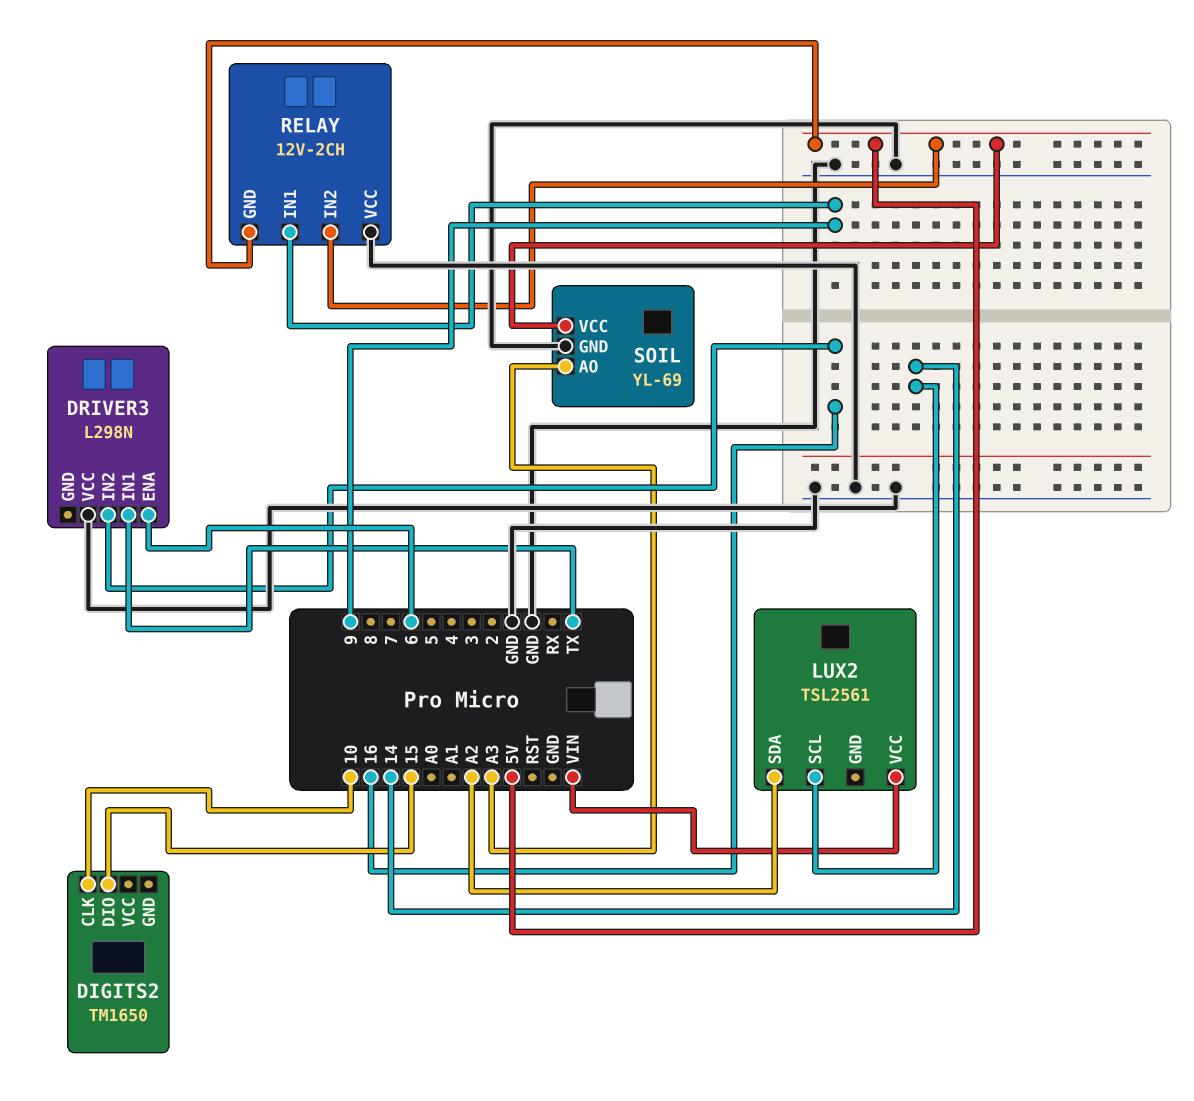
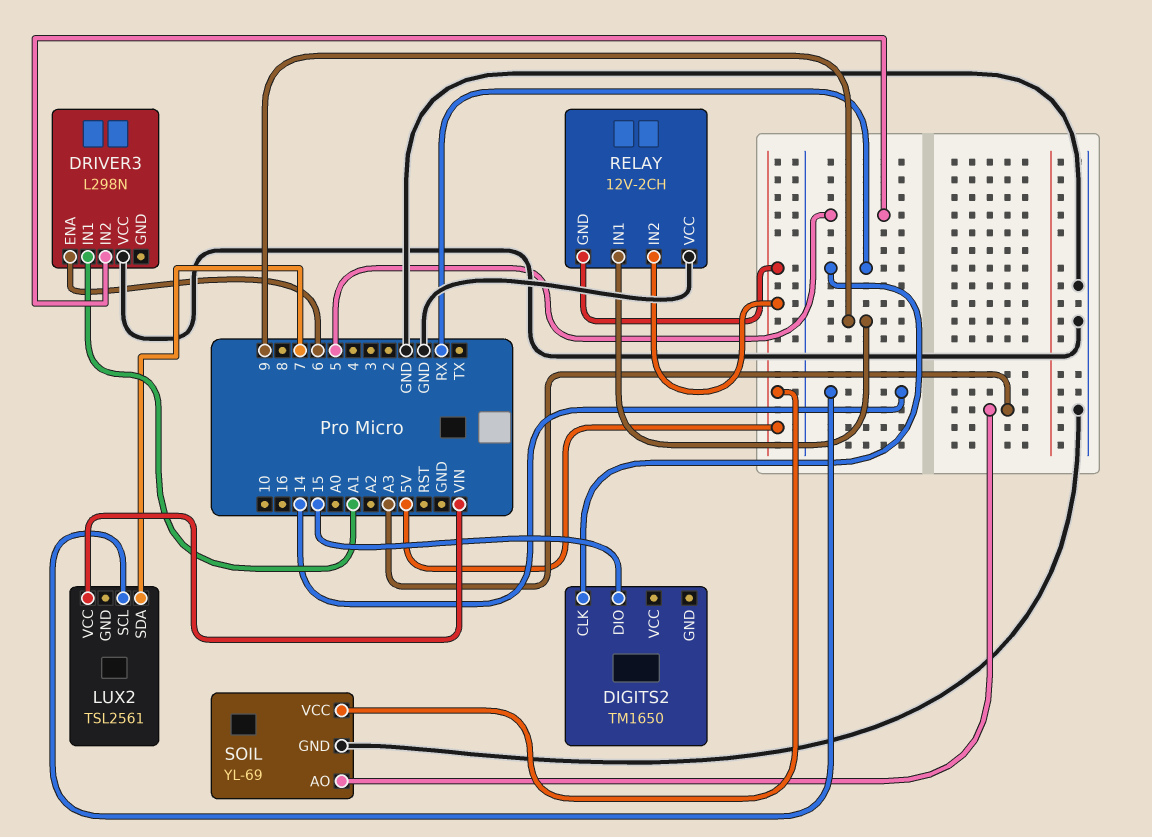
DIGITS2 pin CLK: 10 -> RX
DRIVER3 pin IN1: TX -> A1
DRIVER3 pin IN2: 16 -> 5
LUX2 pin SDA: A2 -> 7

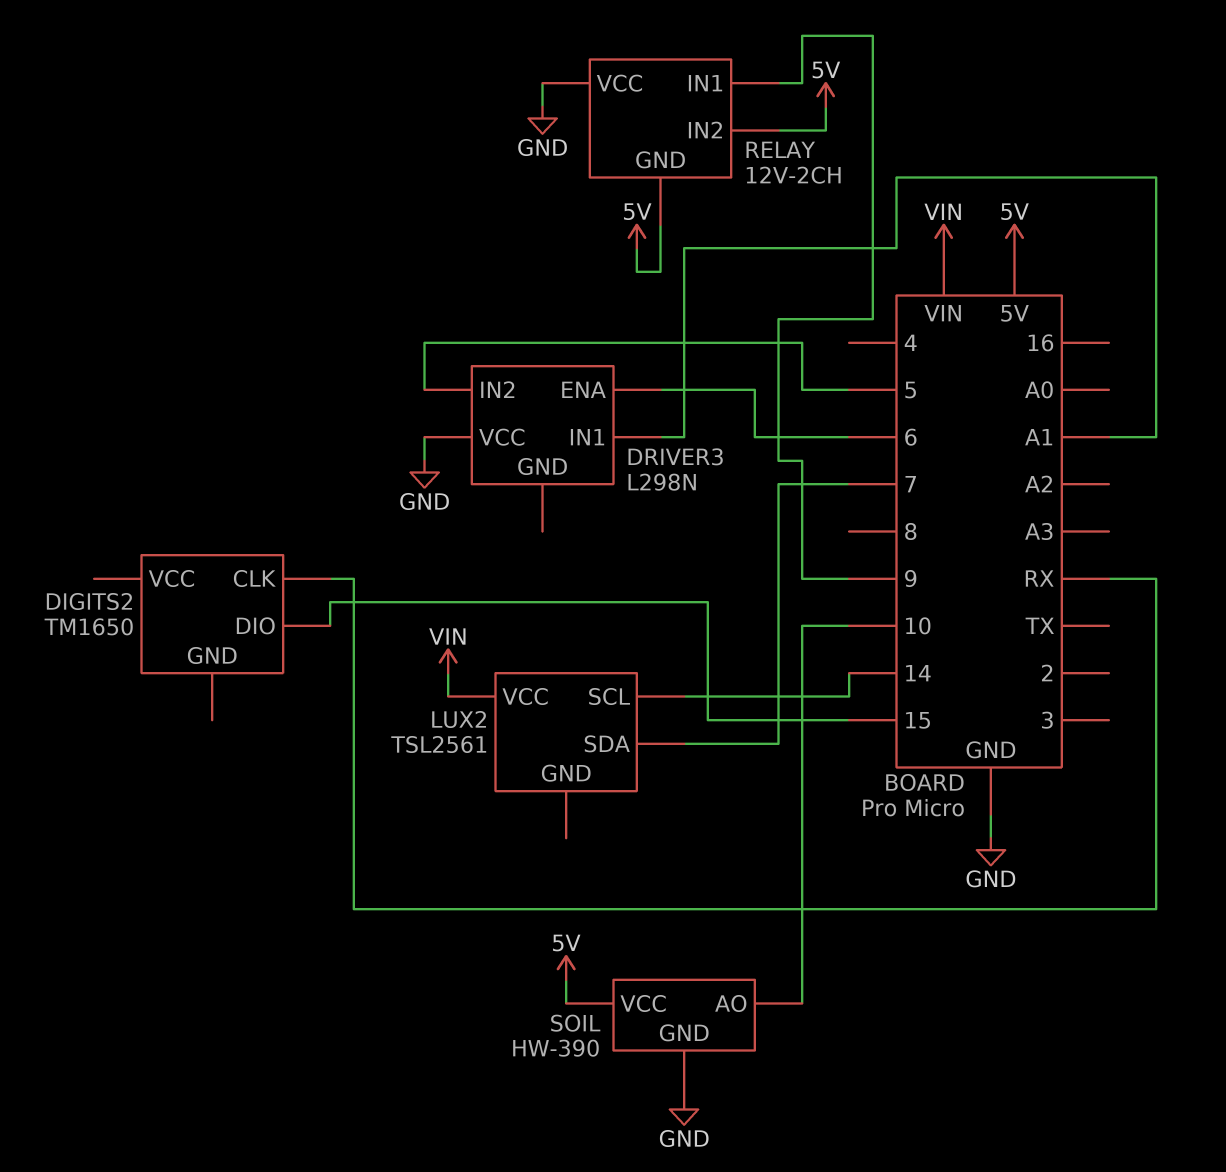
SOIL: YL-69 -> HW-390
SOIL pin AO: A3 -> 10

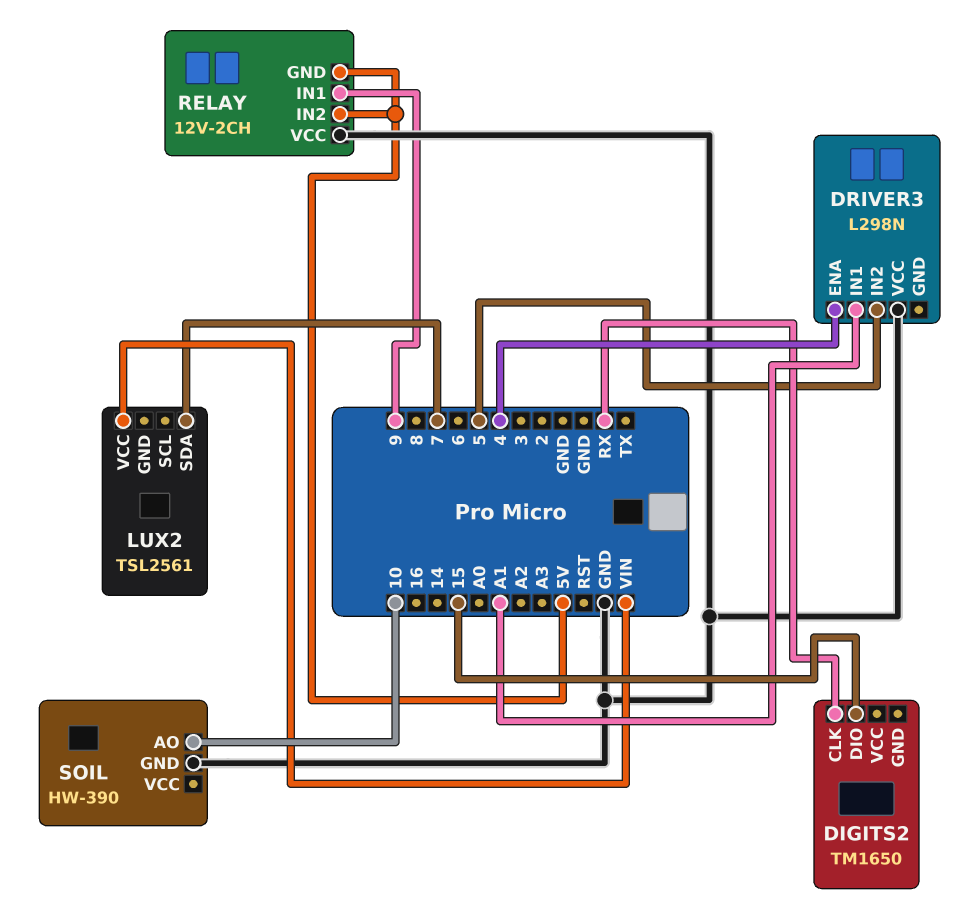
DRIVER3 pin ENA: 6 -> 4
LUX2 pin SCL: 14 -> none
SOIL pin VCC: 5V -> none

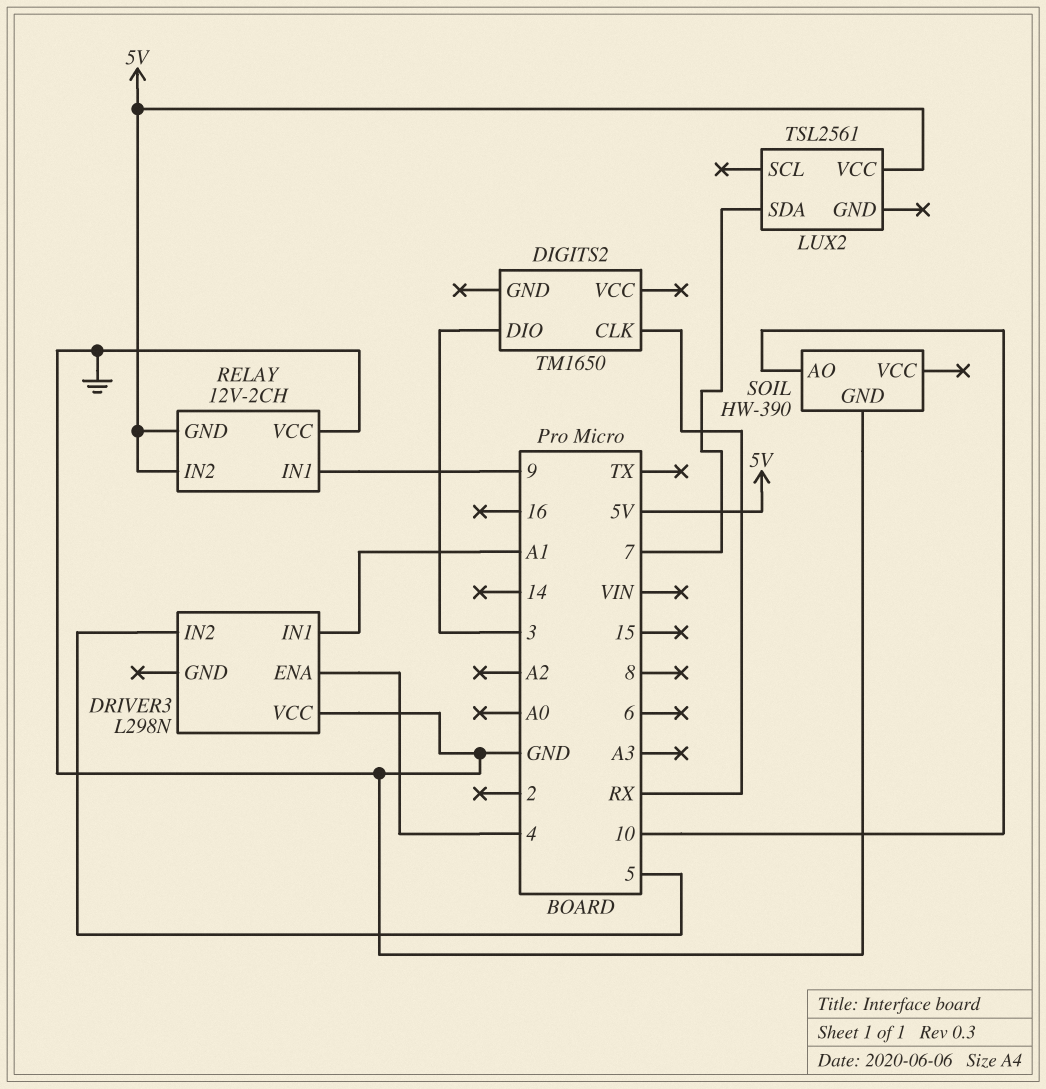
DIGITS2 pin DIO: 15 -> 3
LUX2 pin VCC: VIN -> 5V

